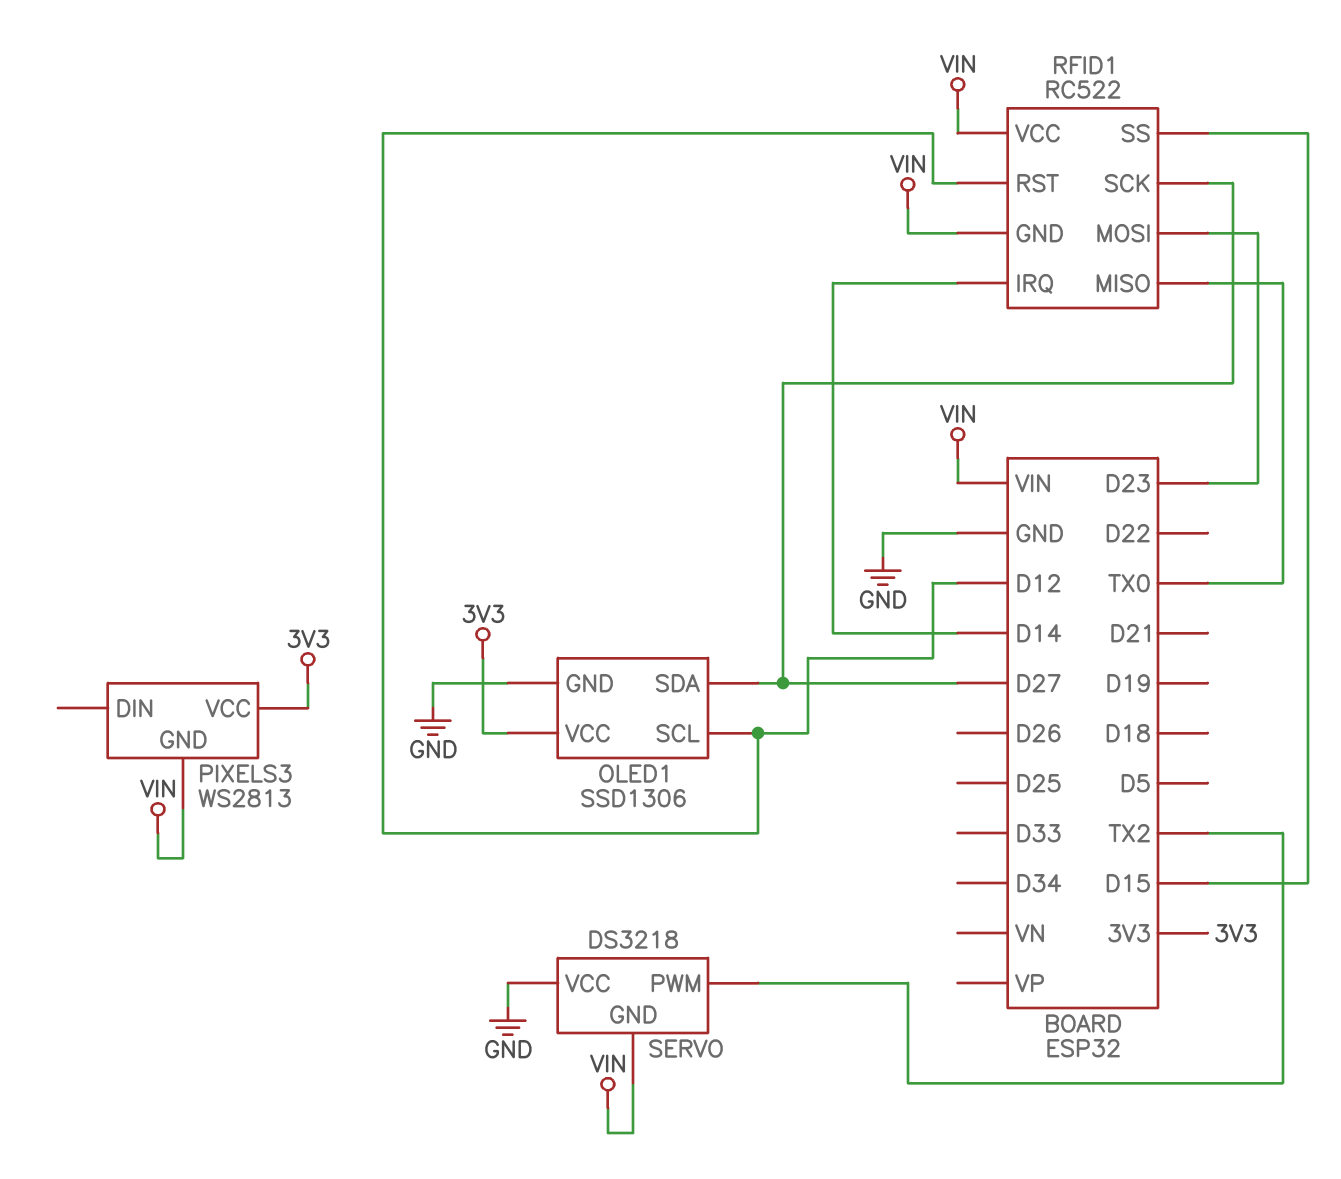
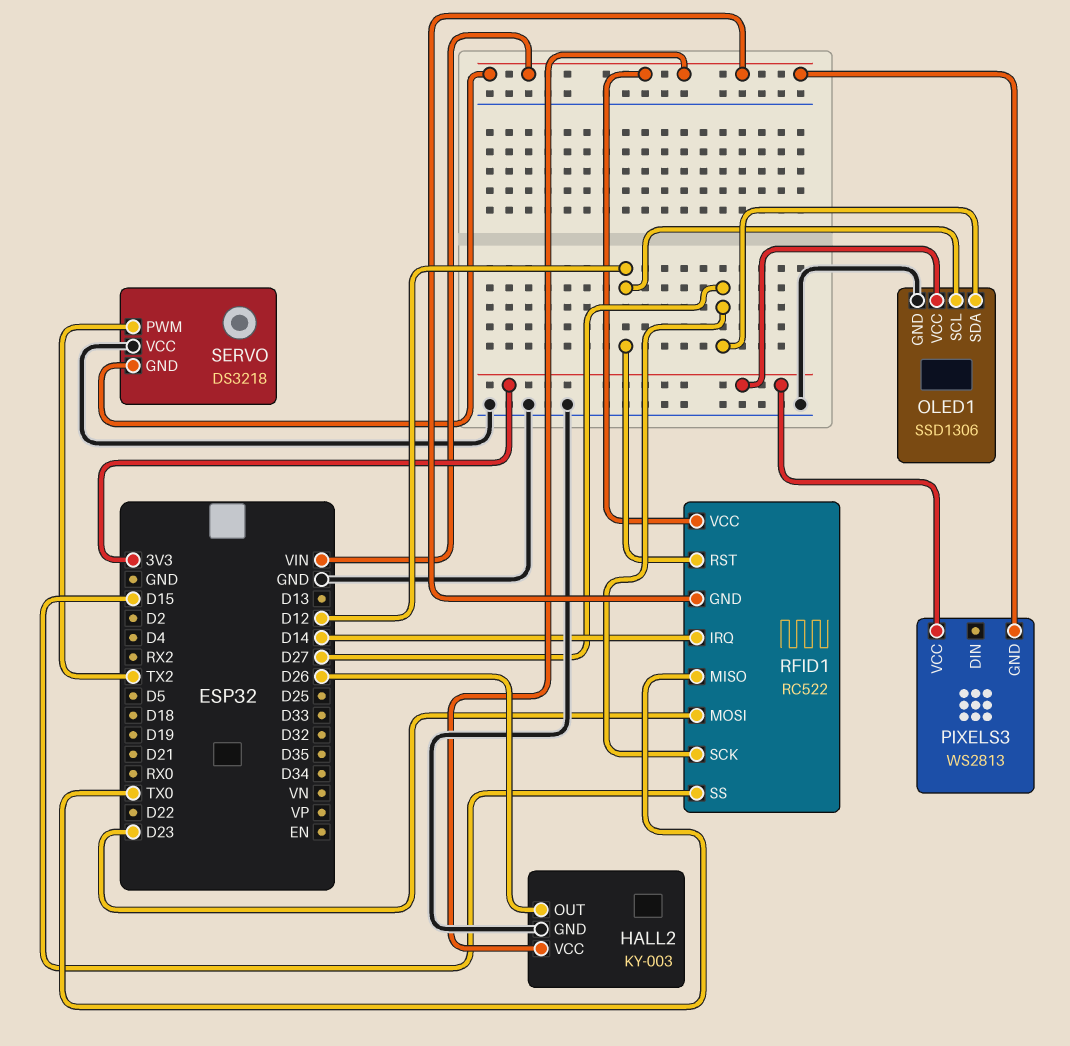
HALL2: none -> KY-003
HALL2 pin GND: none -> GND
HALL2 pin OUT: none -> D26
HALL2 pin VCC: none -> VIN

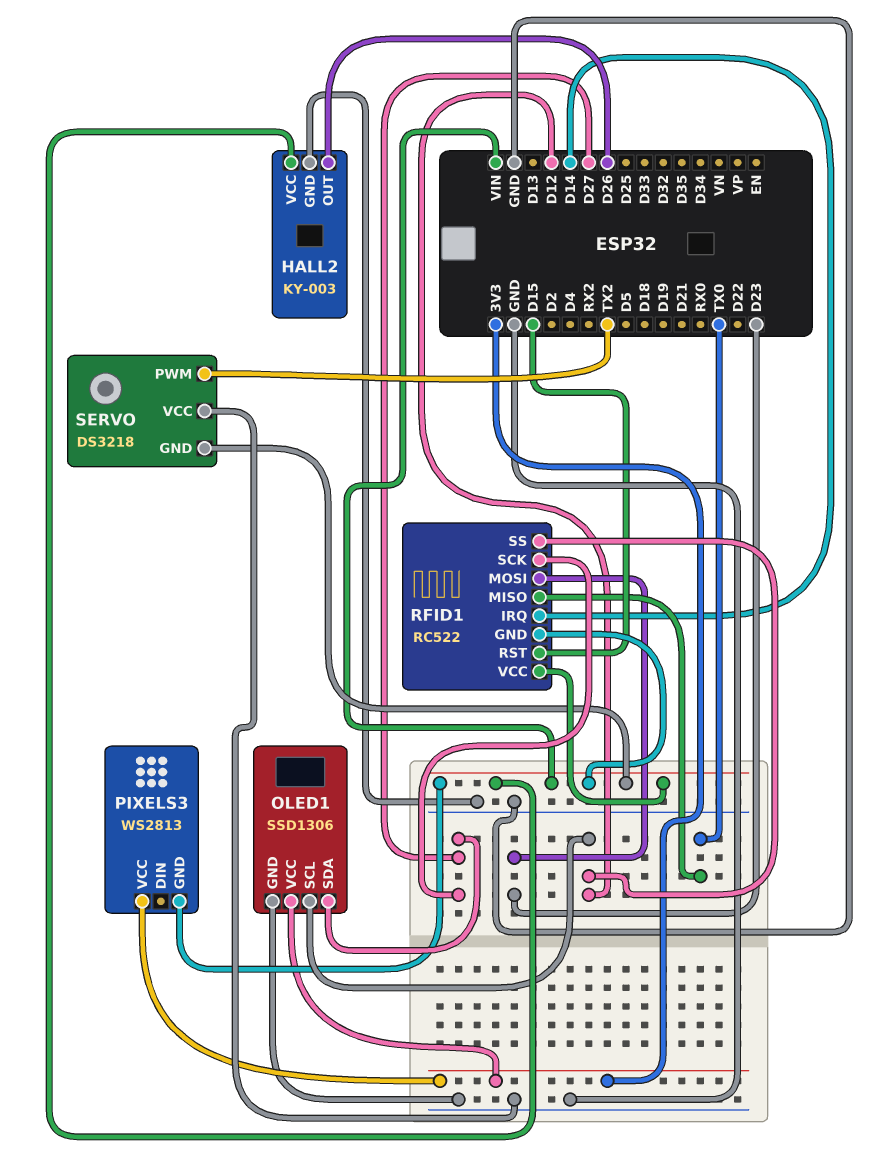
RFID1 pin RST: D12 -> D15
RFID1 pin SS: D15 -> D12

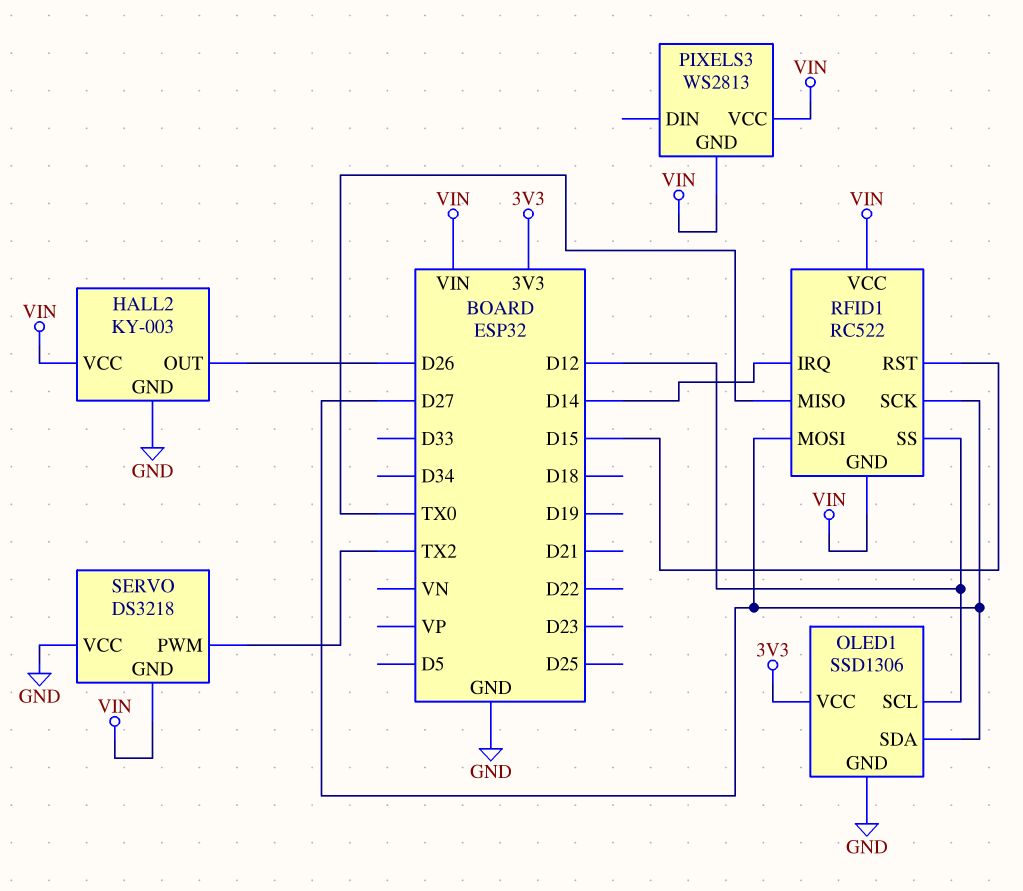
PIXELS3 pin VCC: 3V3 -> VIN
RFID1 pin MOSI: D23 -> D27

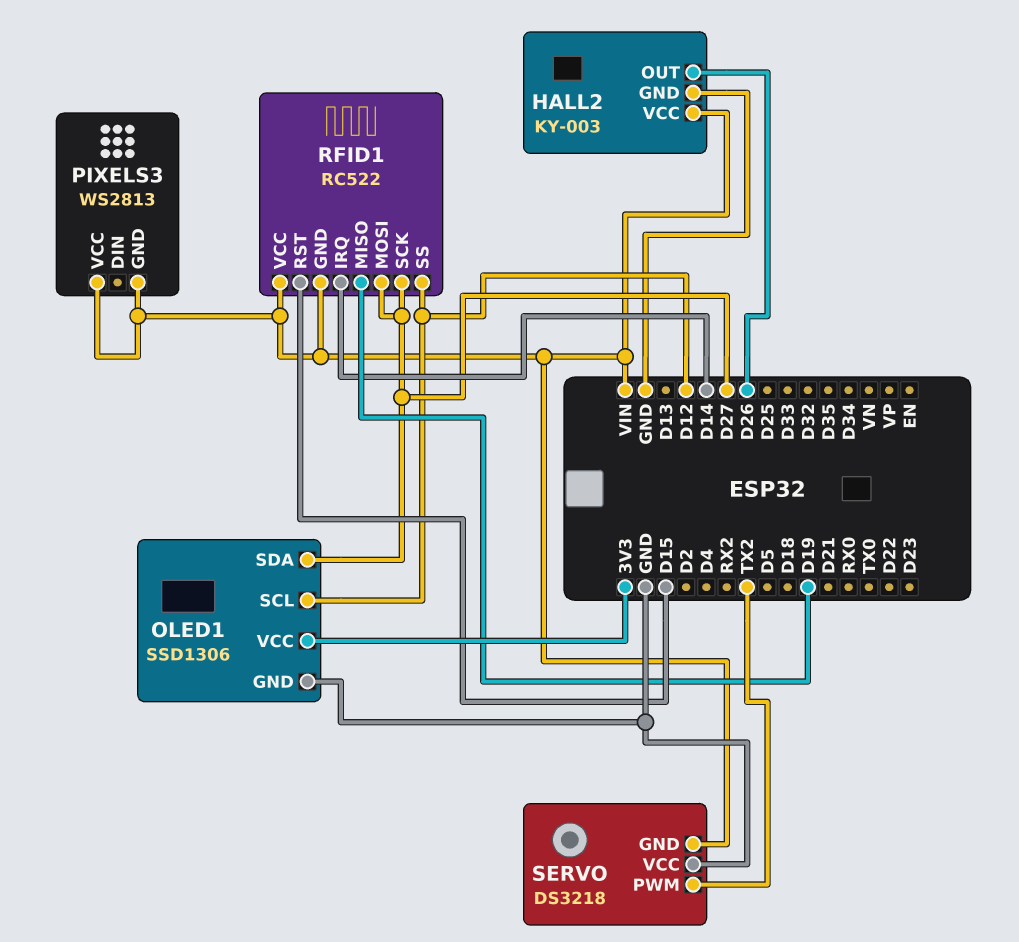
RFID1 pin MISO: TX0 -> D19

